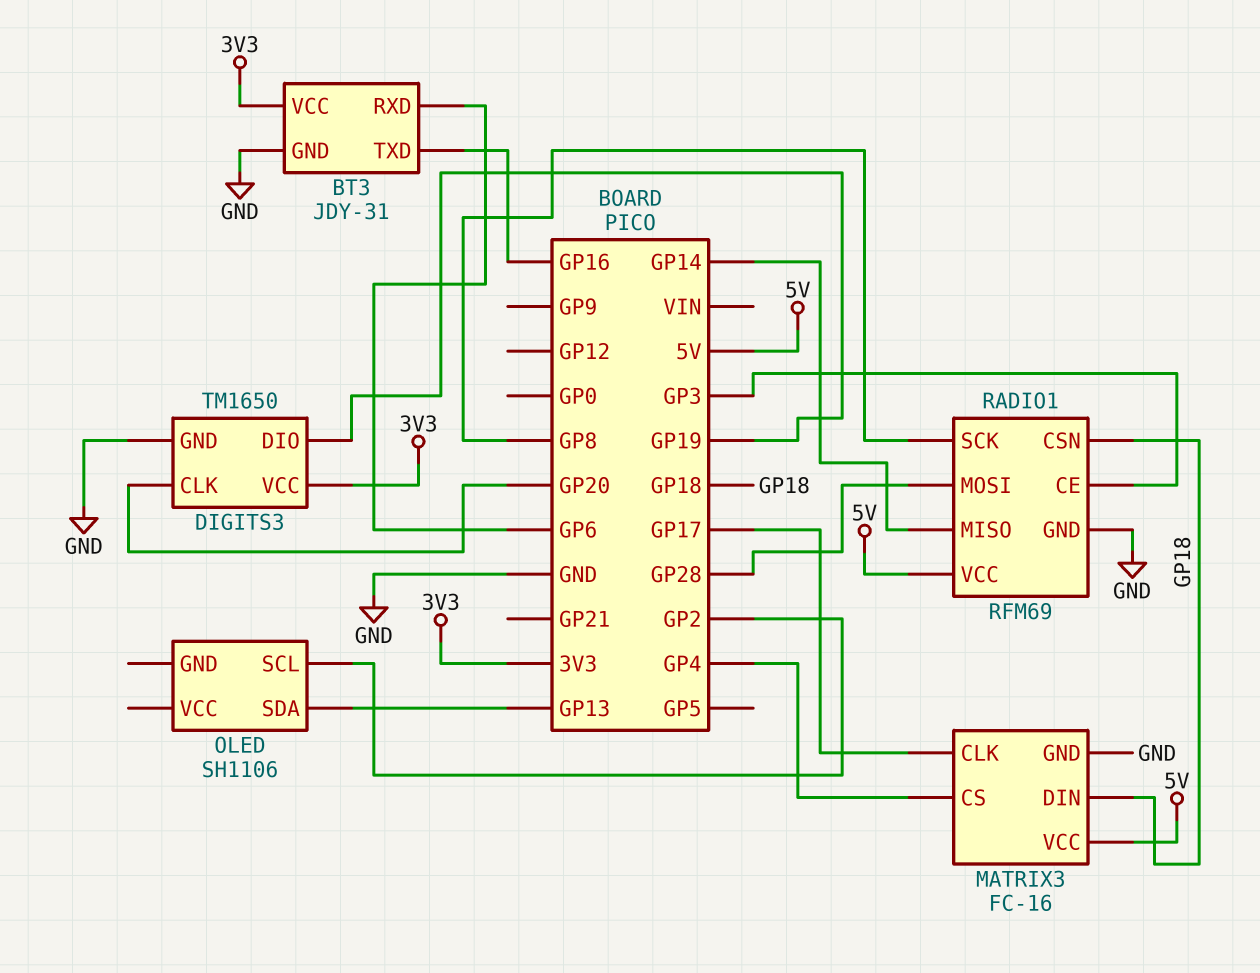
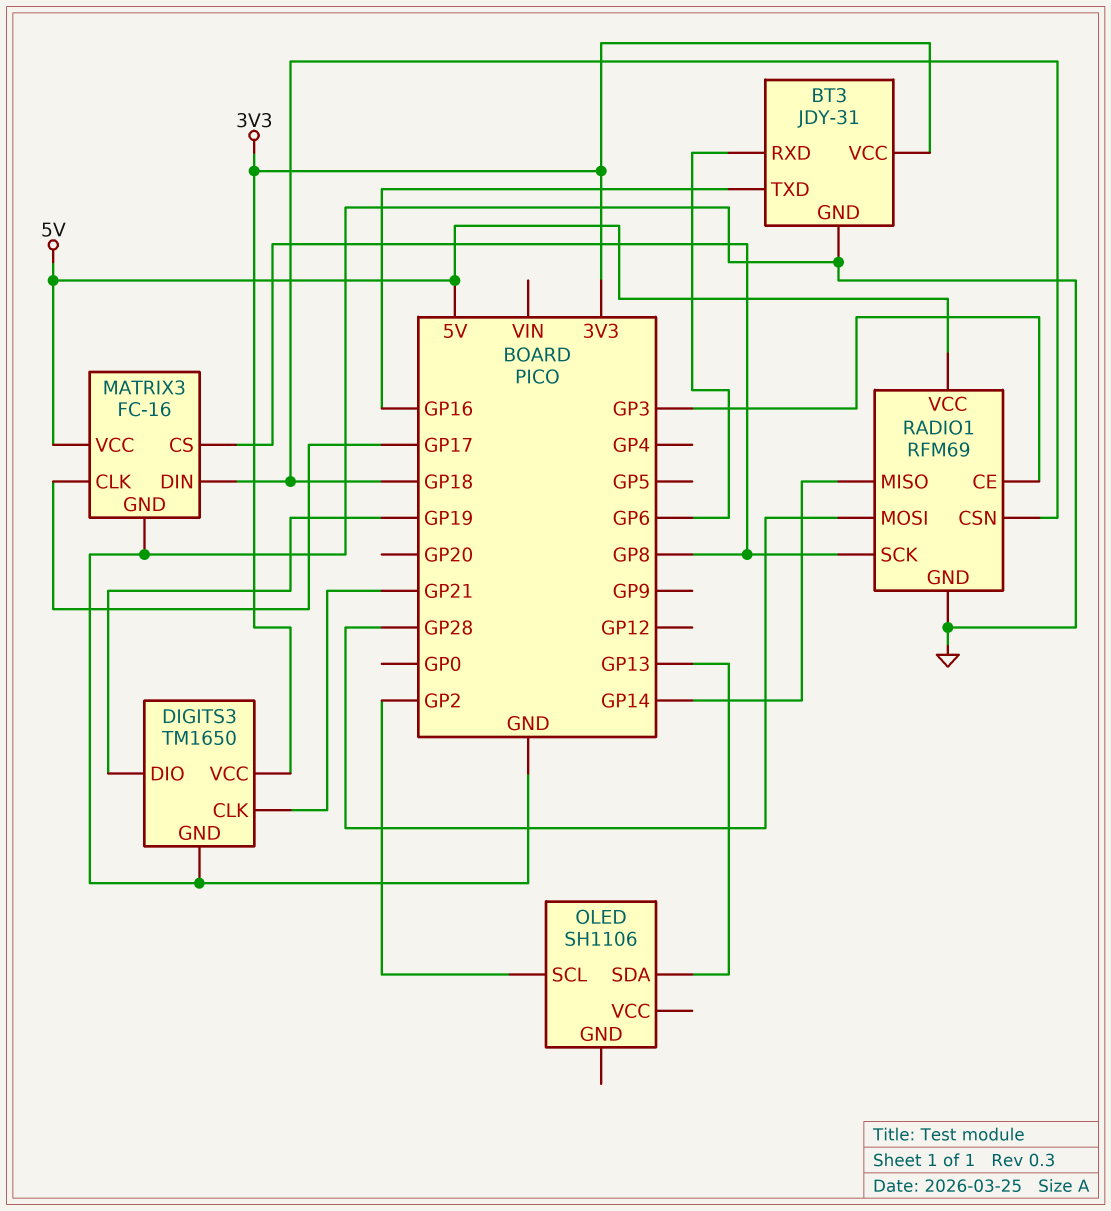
DIGITS3 pin CLK: GP20 -> GP21
MATRIX3 pin CS: GP4 -> GP8

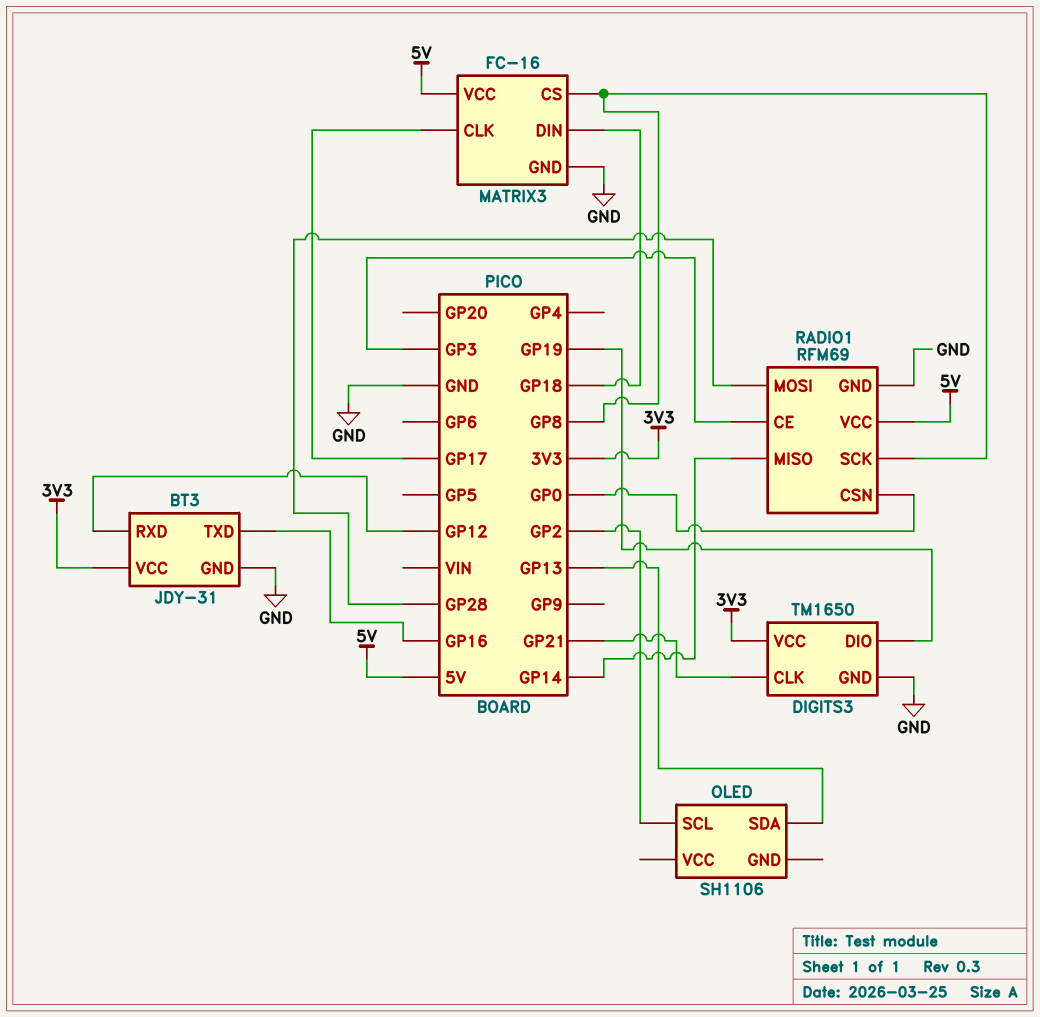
BT3 pin RXD: GP6 -> GP12
RADIO1 pin CSN: GP18 -> GP0

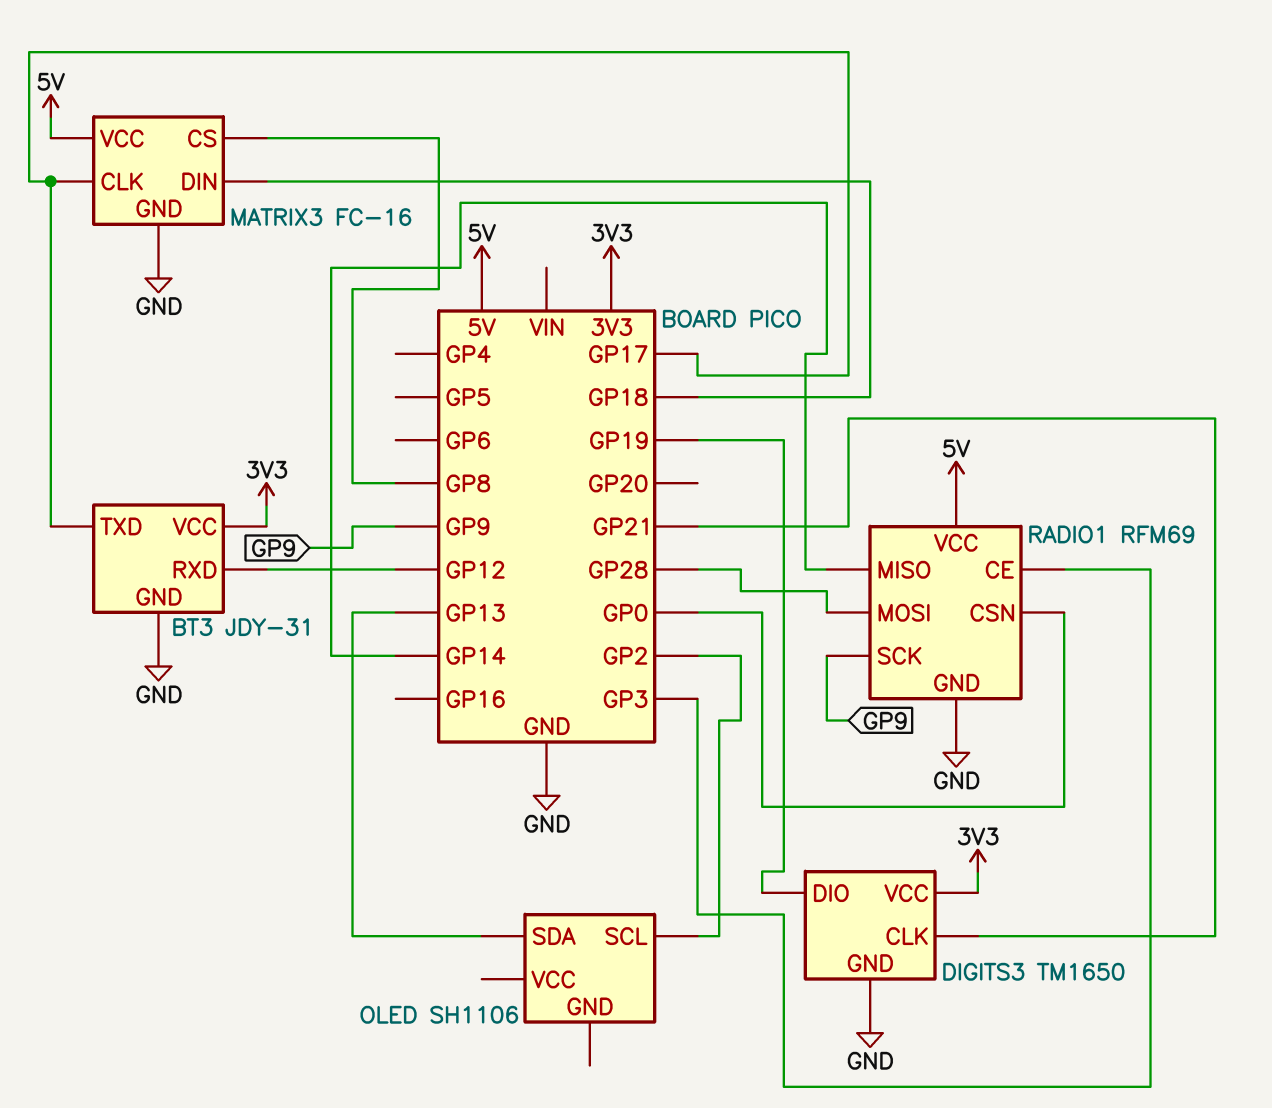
BT3 pin TXD: GP16 -> GP17
RADIO1 pin SCK: GP8 -> GP9

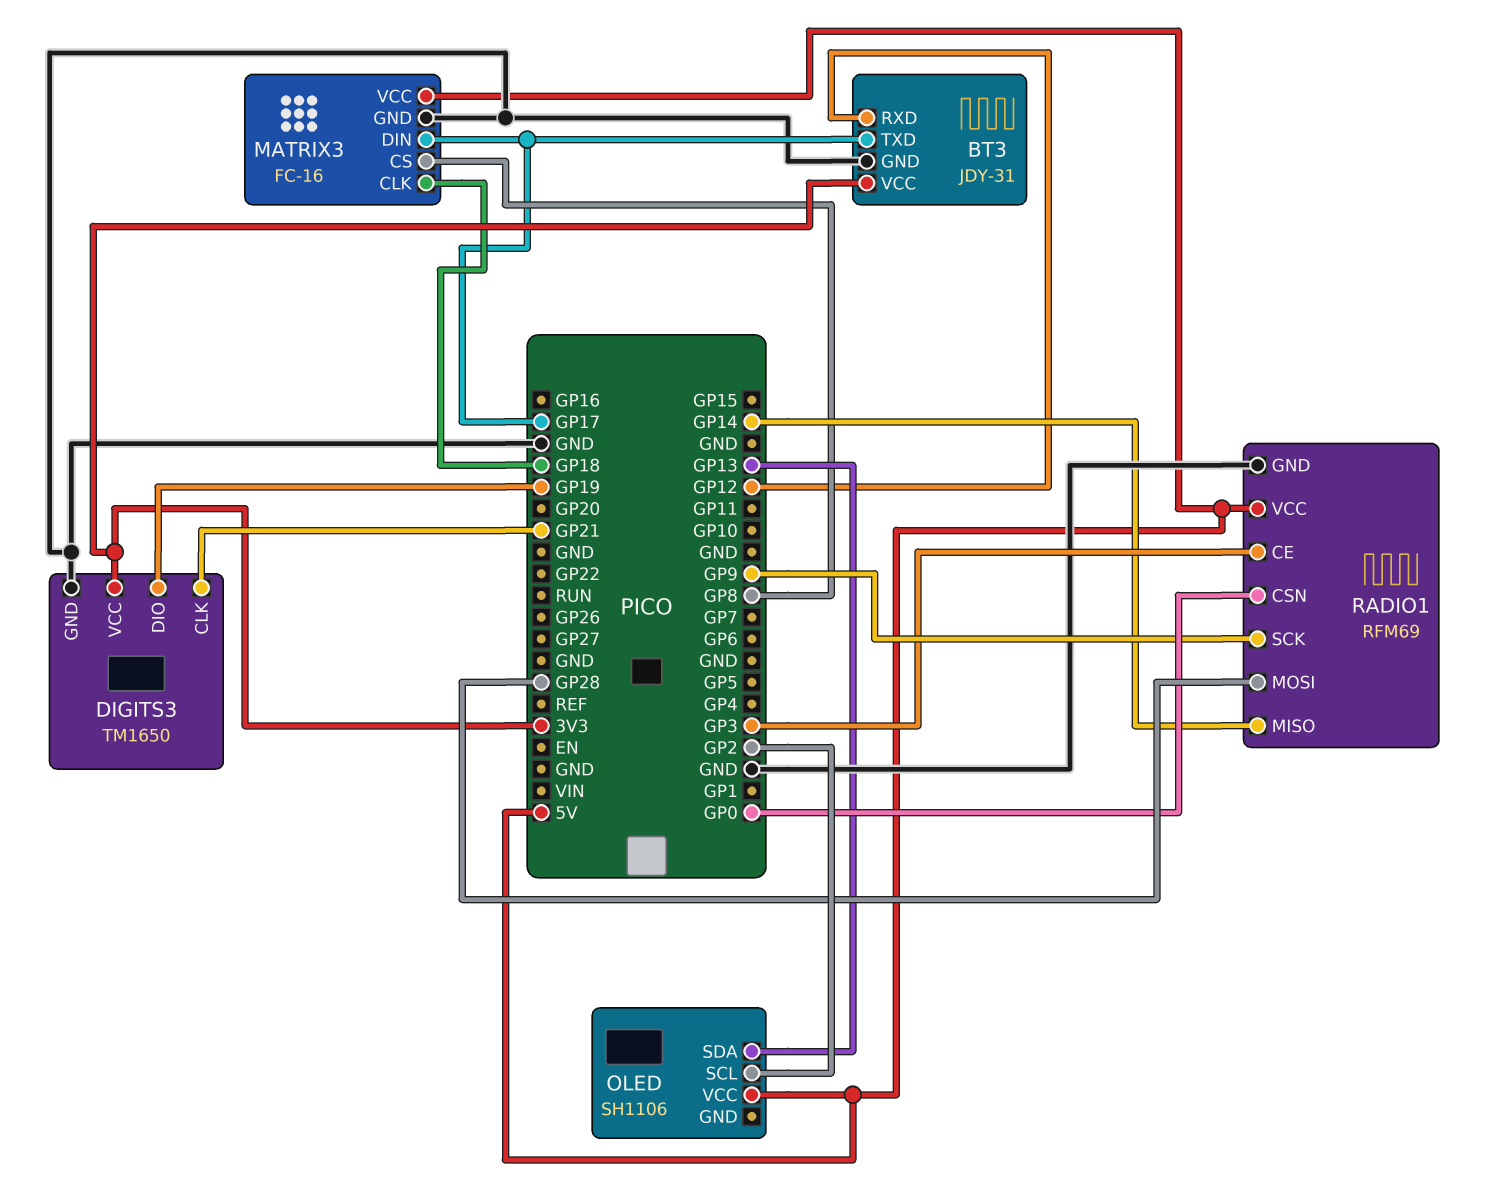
MATRIX3 pin CLK: GP17 -> GP18
MATRIX3 pin DIN: GP18 -> GP17
OLED pin VCC: none -> 5V

